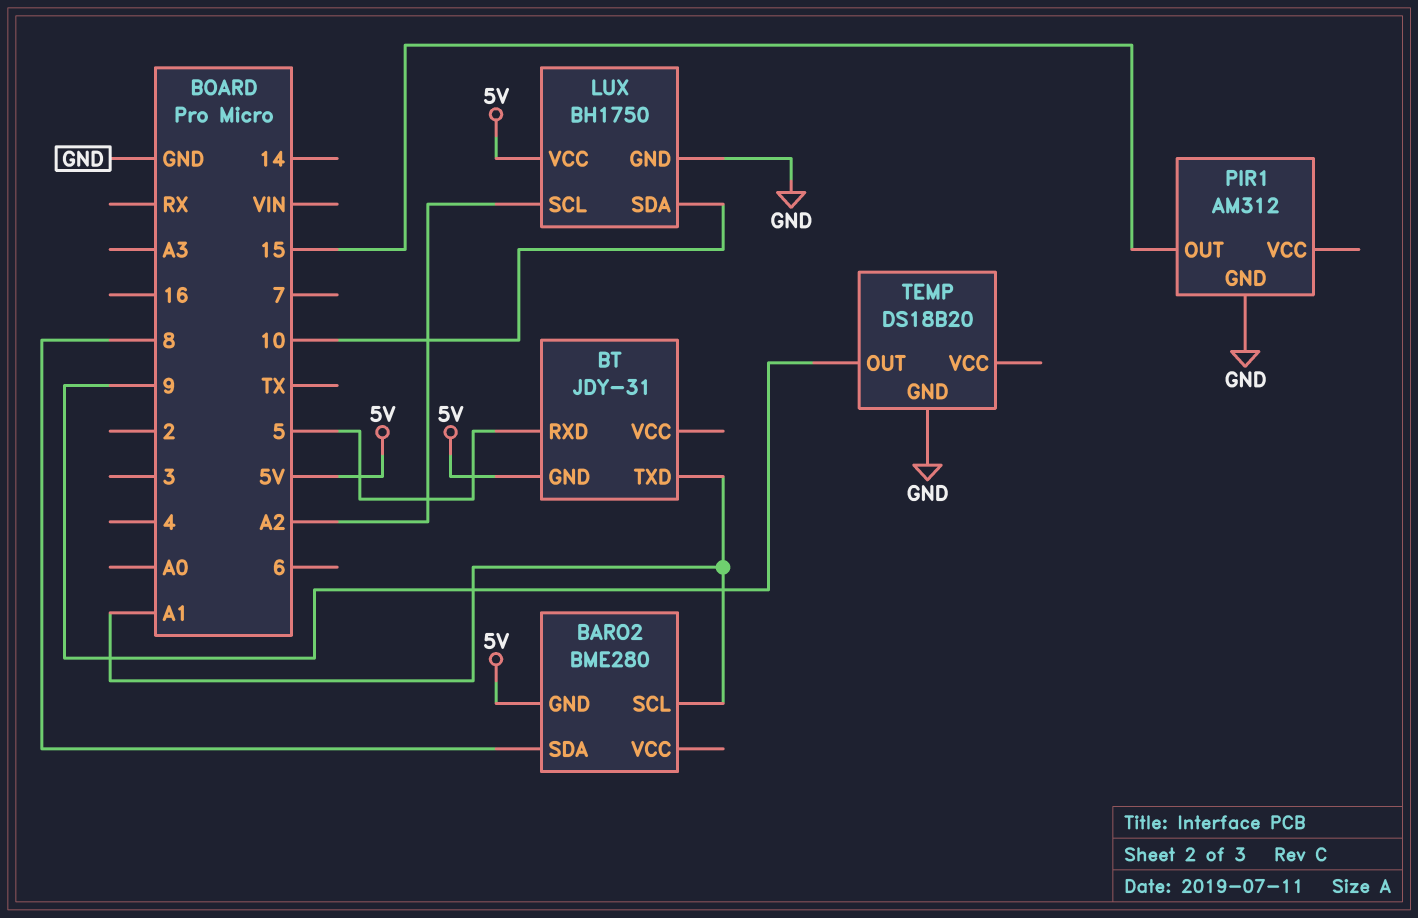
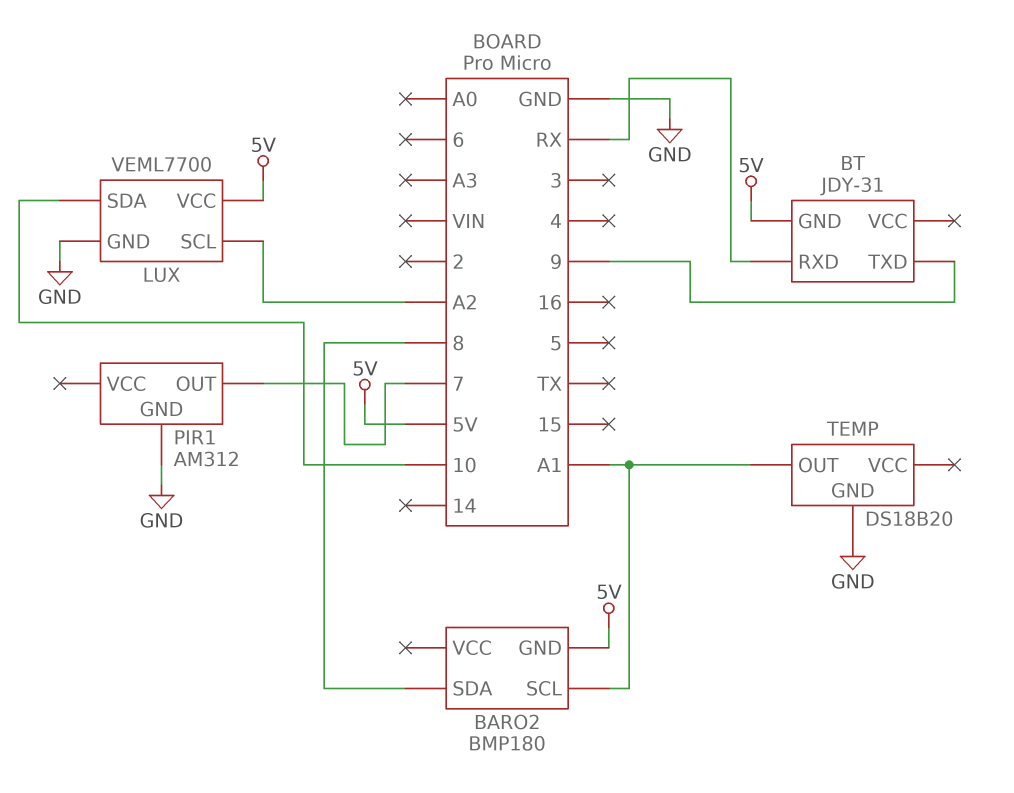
BARO2: BME280 -> BMP180
BT pin RXD: 5 -> RX
BT pin TXD: A1 -> 9
LUX: BH1750 -> VEML7700
PIR1 pin OUT: 15 -> 7
TEMP pin OUT: 9 -> A1

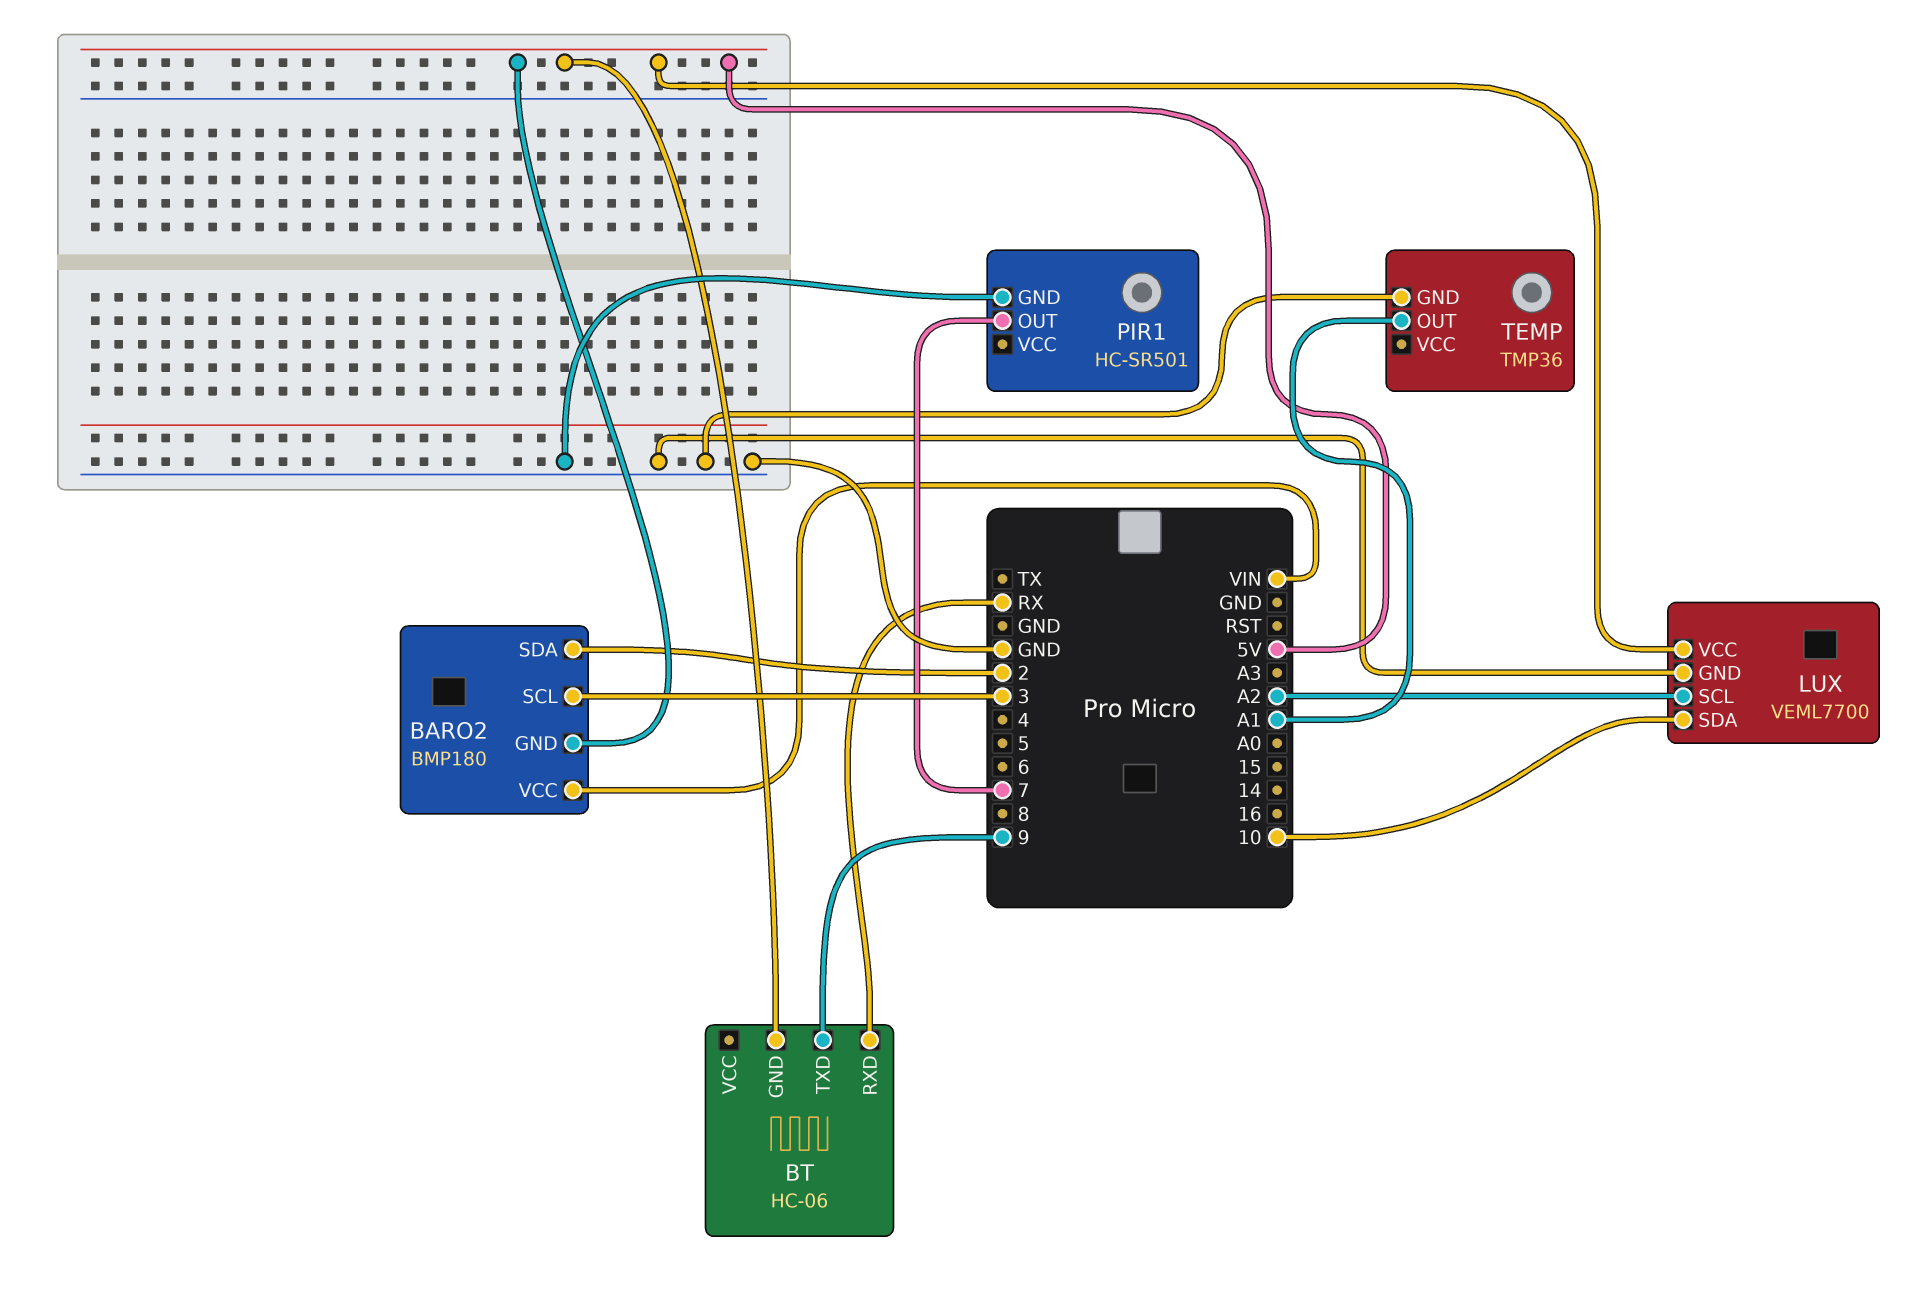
BARO2 pin SCL: A1 -> 3
BARO2 pin SDA: 8 -> 2
BARO2 pin VCC: none -> VIN
BT: JDY-31 -> HC-06
PIR1: AM312 -> HC-SR501
TEMP: DS18B20 -> TMP36

